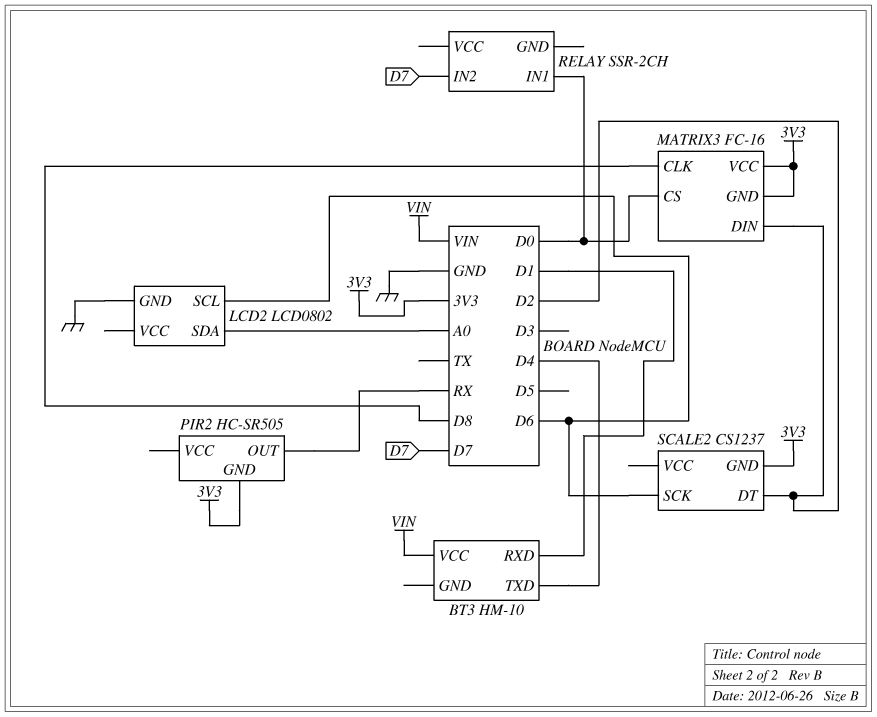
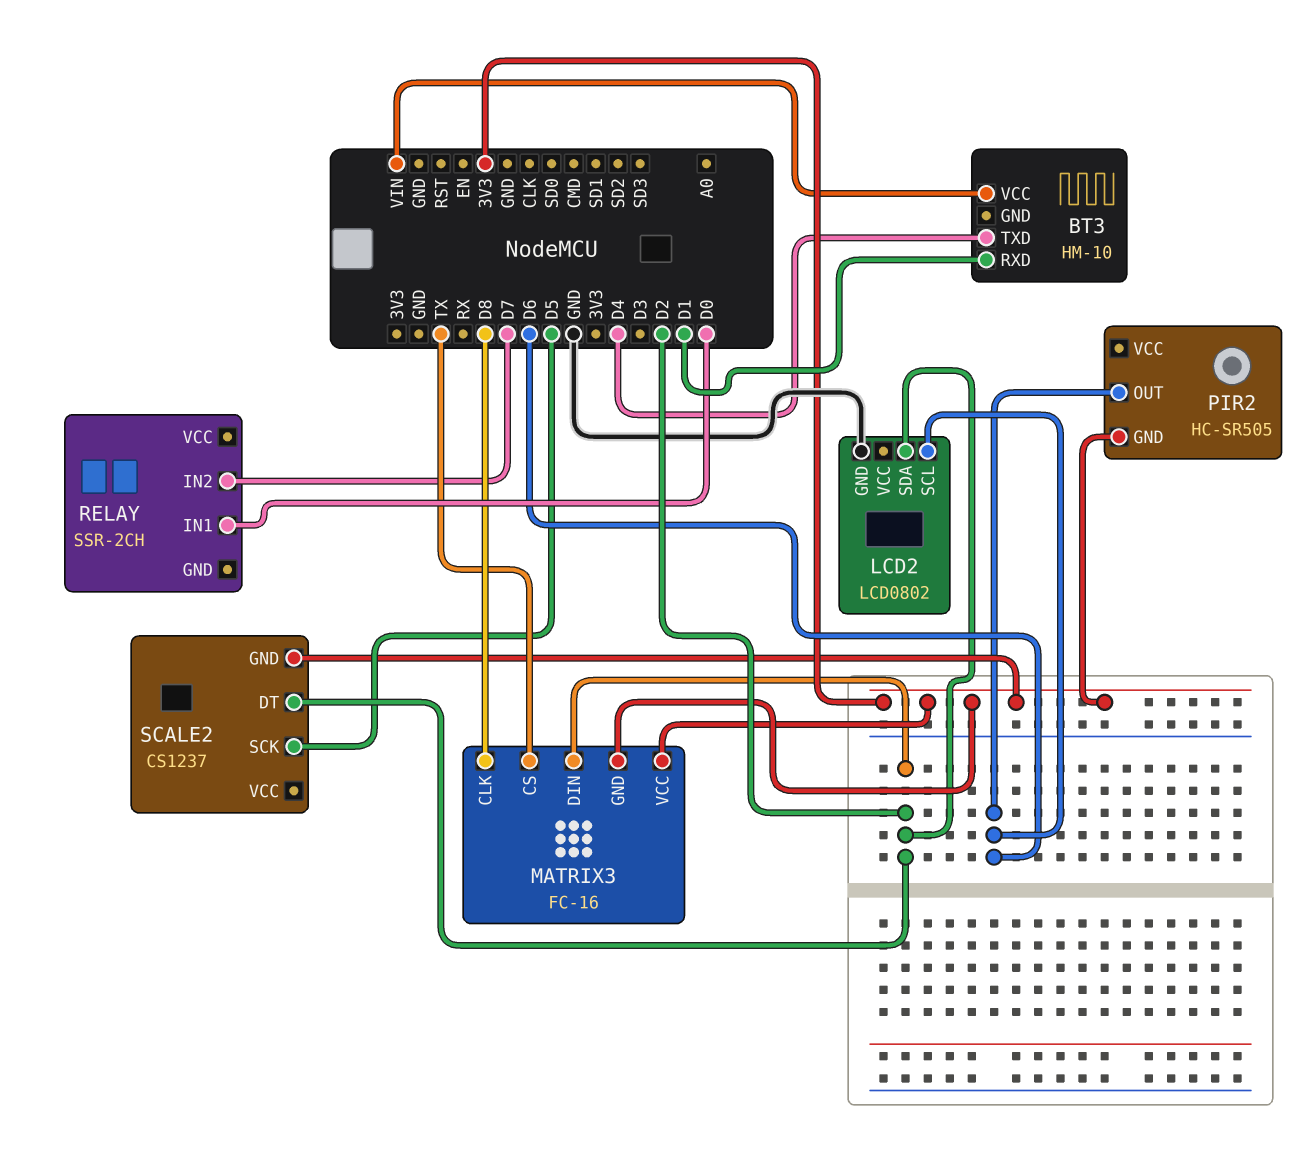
LCD2 pin SDA: A0 -> D2
MATRIX3 pin CS: D0 -> TX
PIR2 pin OUT: RX -> D6
SCALE2 pin SCK: D6 -> D5

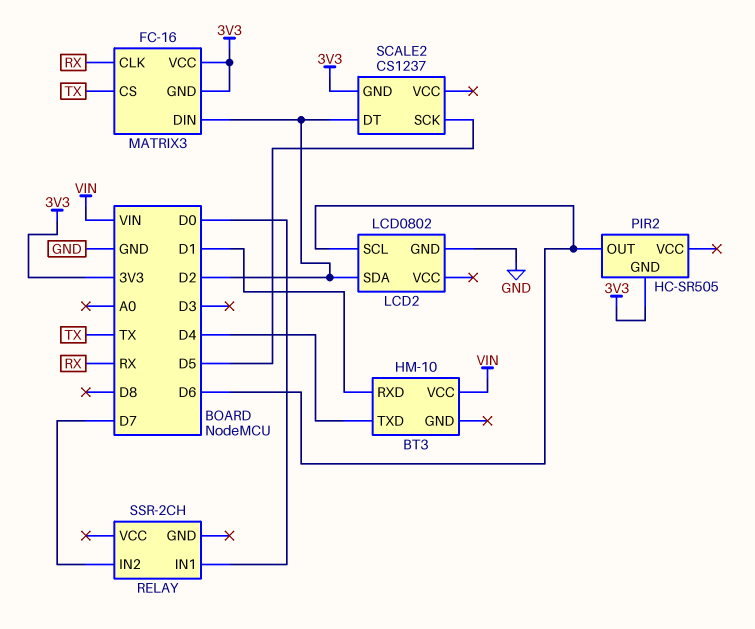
MATRIX3 pin CLK: D8 -> RX

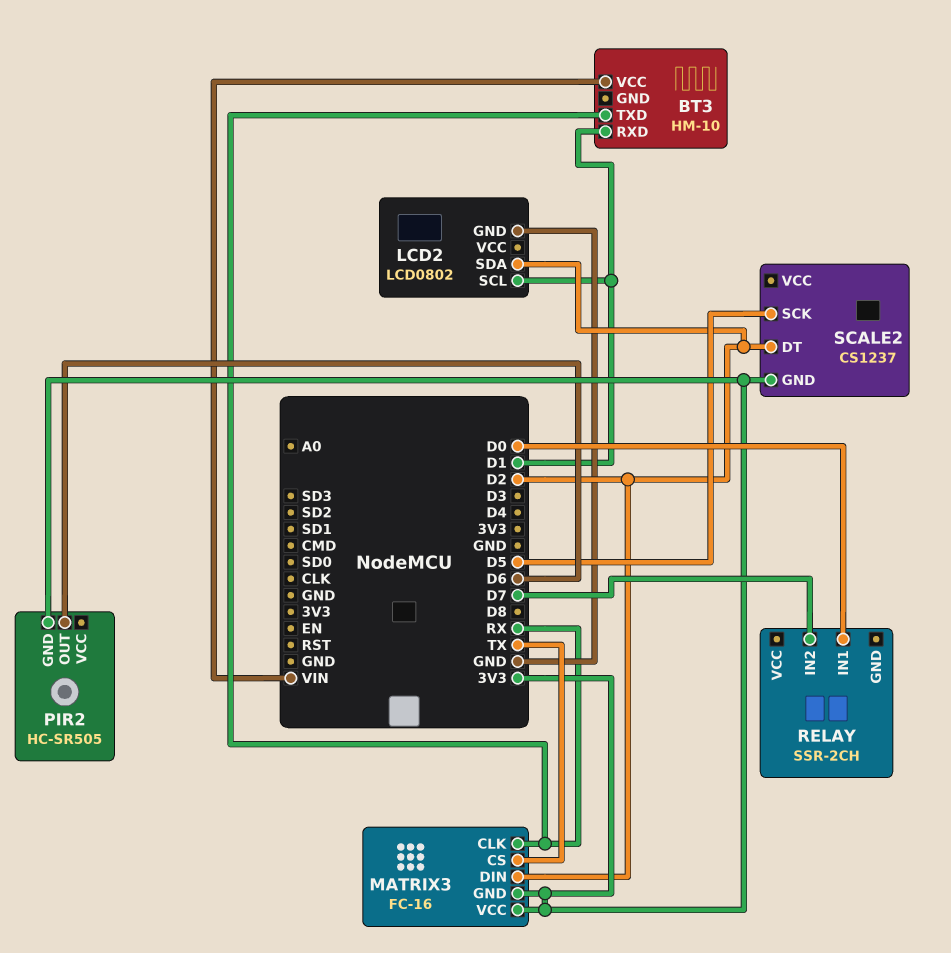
BT3 pin TXD: D4 -> RX
LCD2 pin SCL: D6 -> D1

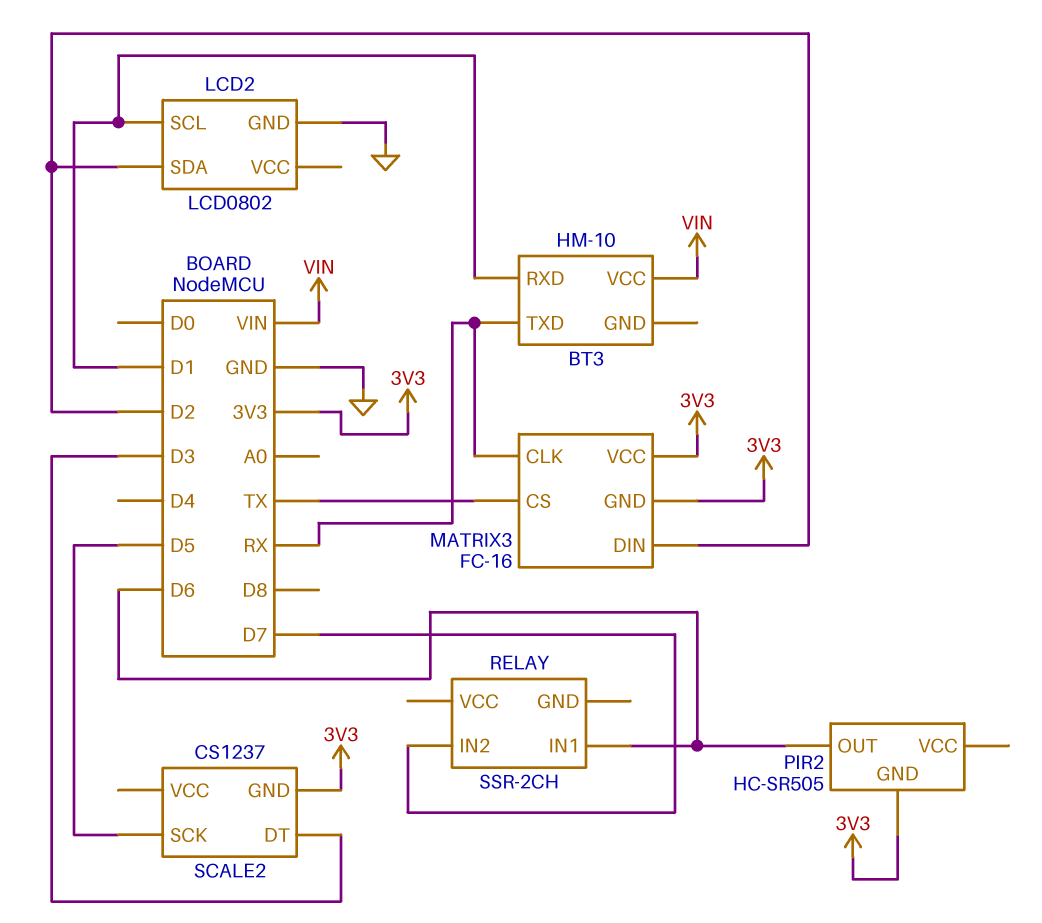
RELAY pin IN1: D0 -> D6
SCALE2 pin DT: D2 -> D3

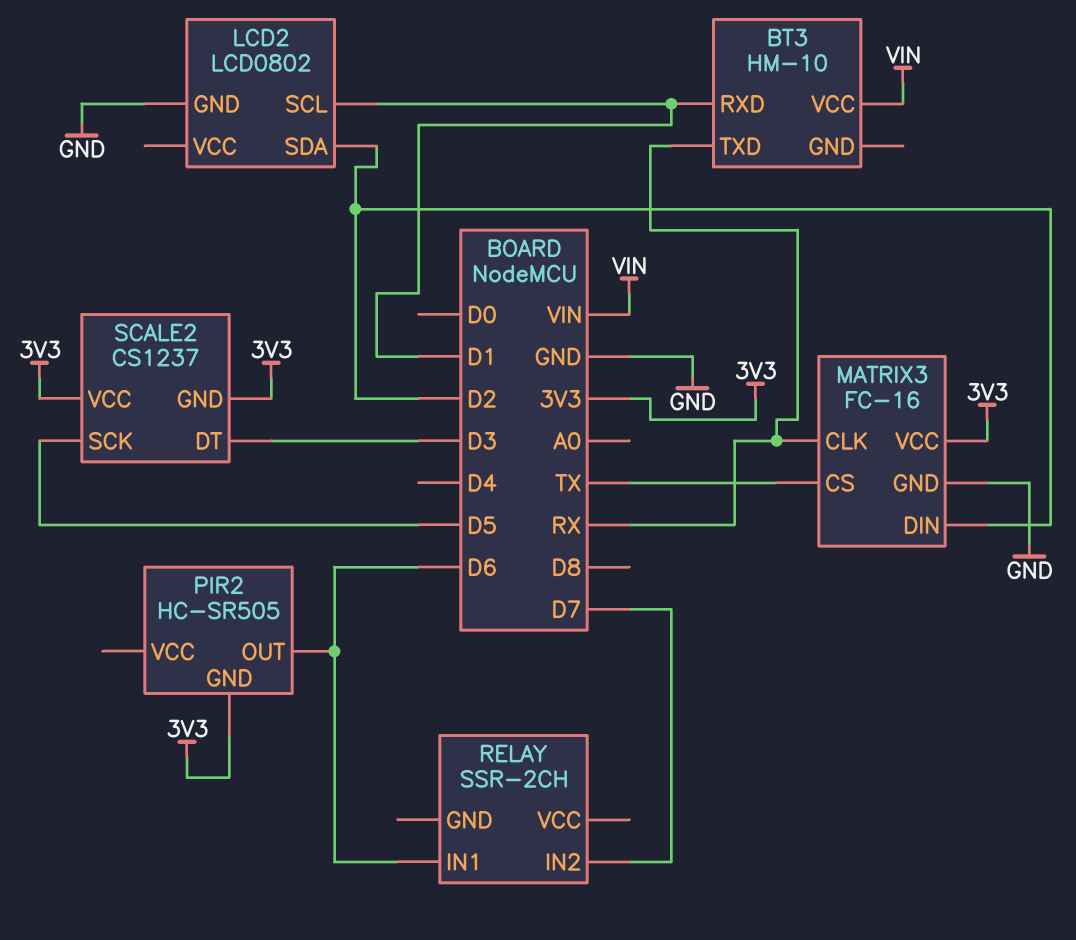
MATRIX3 pin GND: 3V3 -> GND
SCALE2 pin VCC: none -> 3V3

